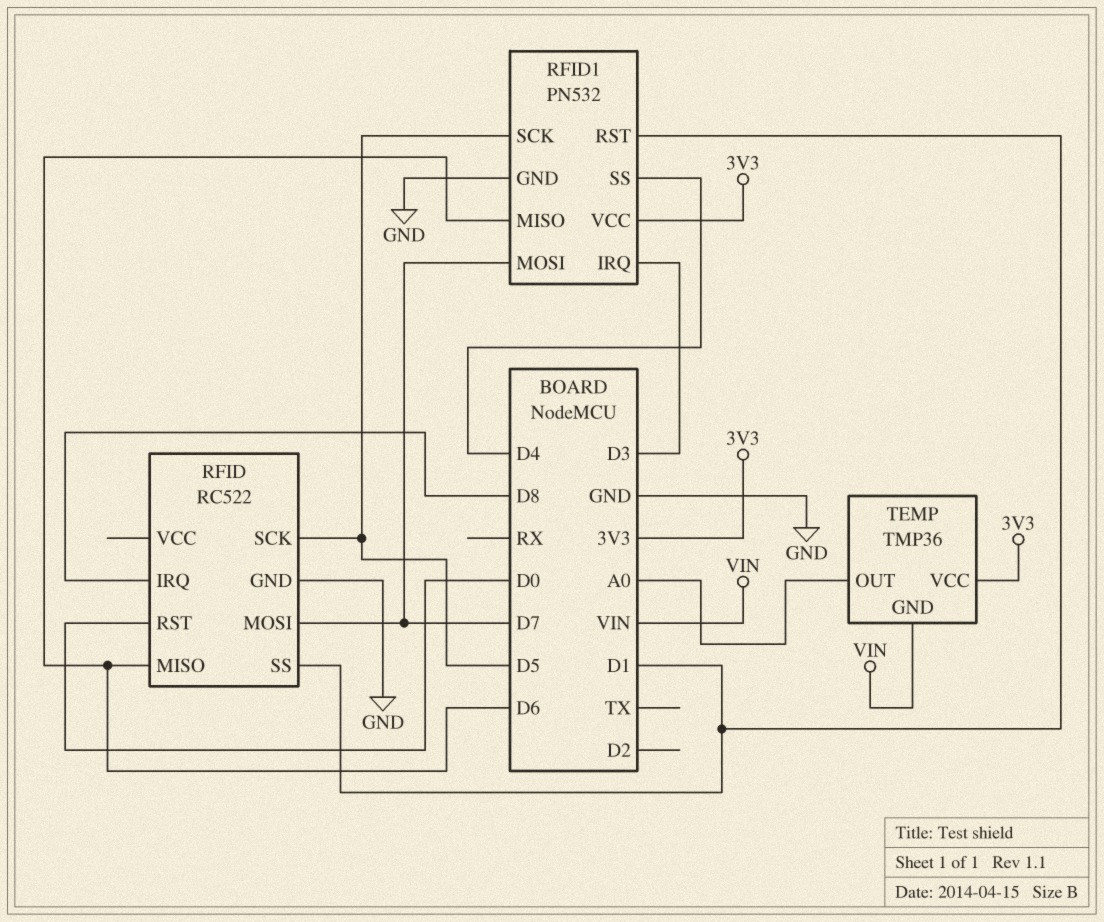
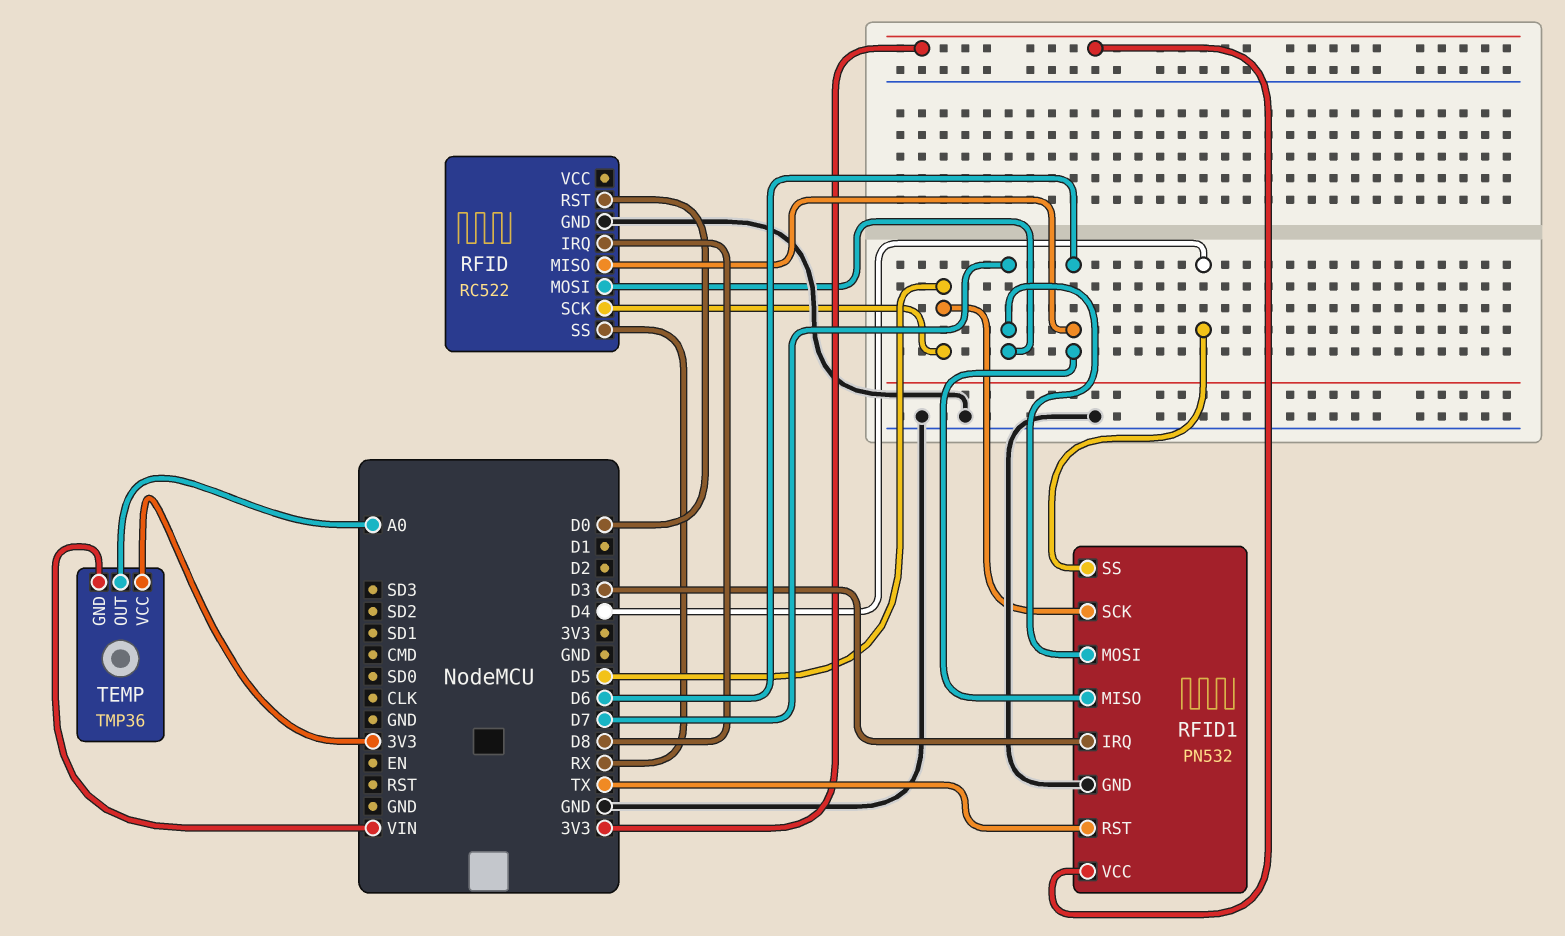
RFID pin SS: D1 -> RX
RFID1 pin RST: D1 -> TX

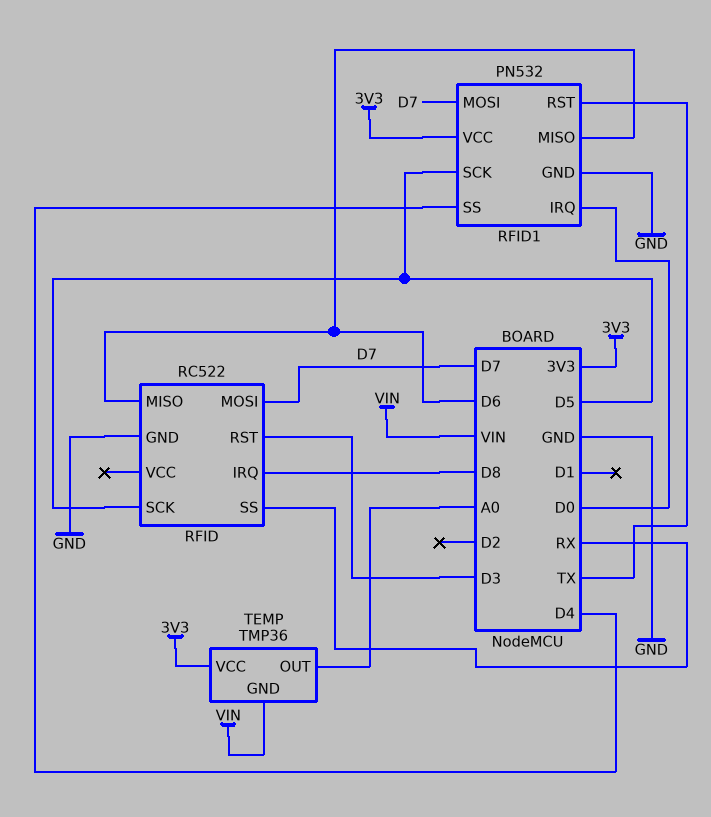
RFID pin RST: D0 -> D3
RFID1 pin IRQ: D3 -> D0

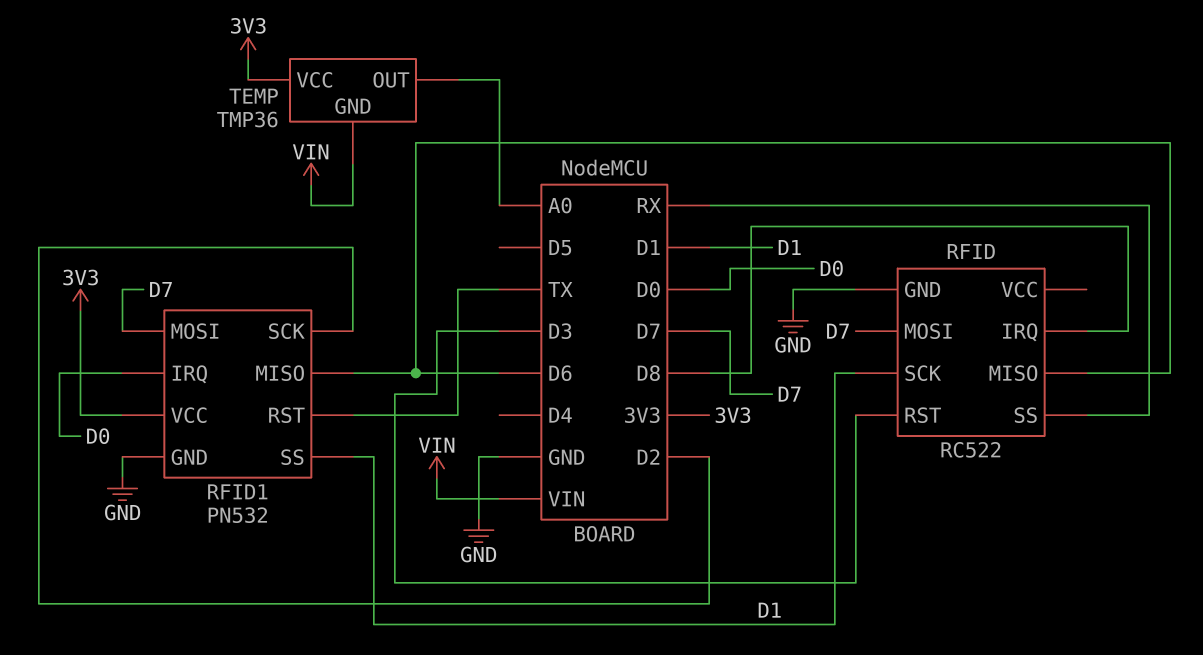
RFID pin SCK: D5 -> D1
RFID1 pin SCK: D5 -> D2
RFID1 pin SS: D4 -> D1

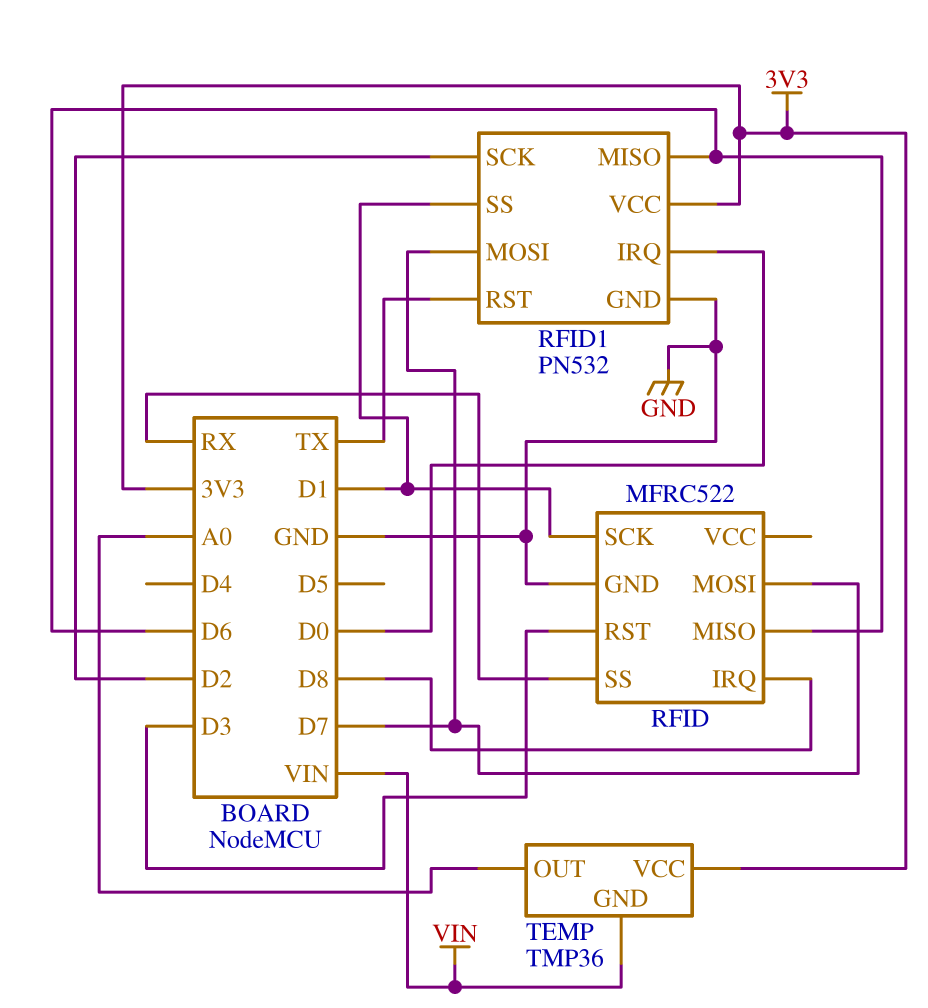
RFID: RC522 -> MFRC522

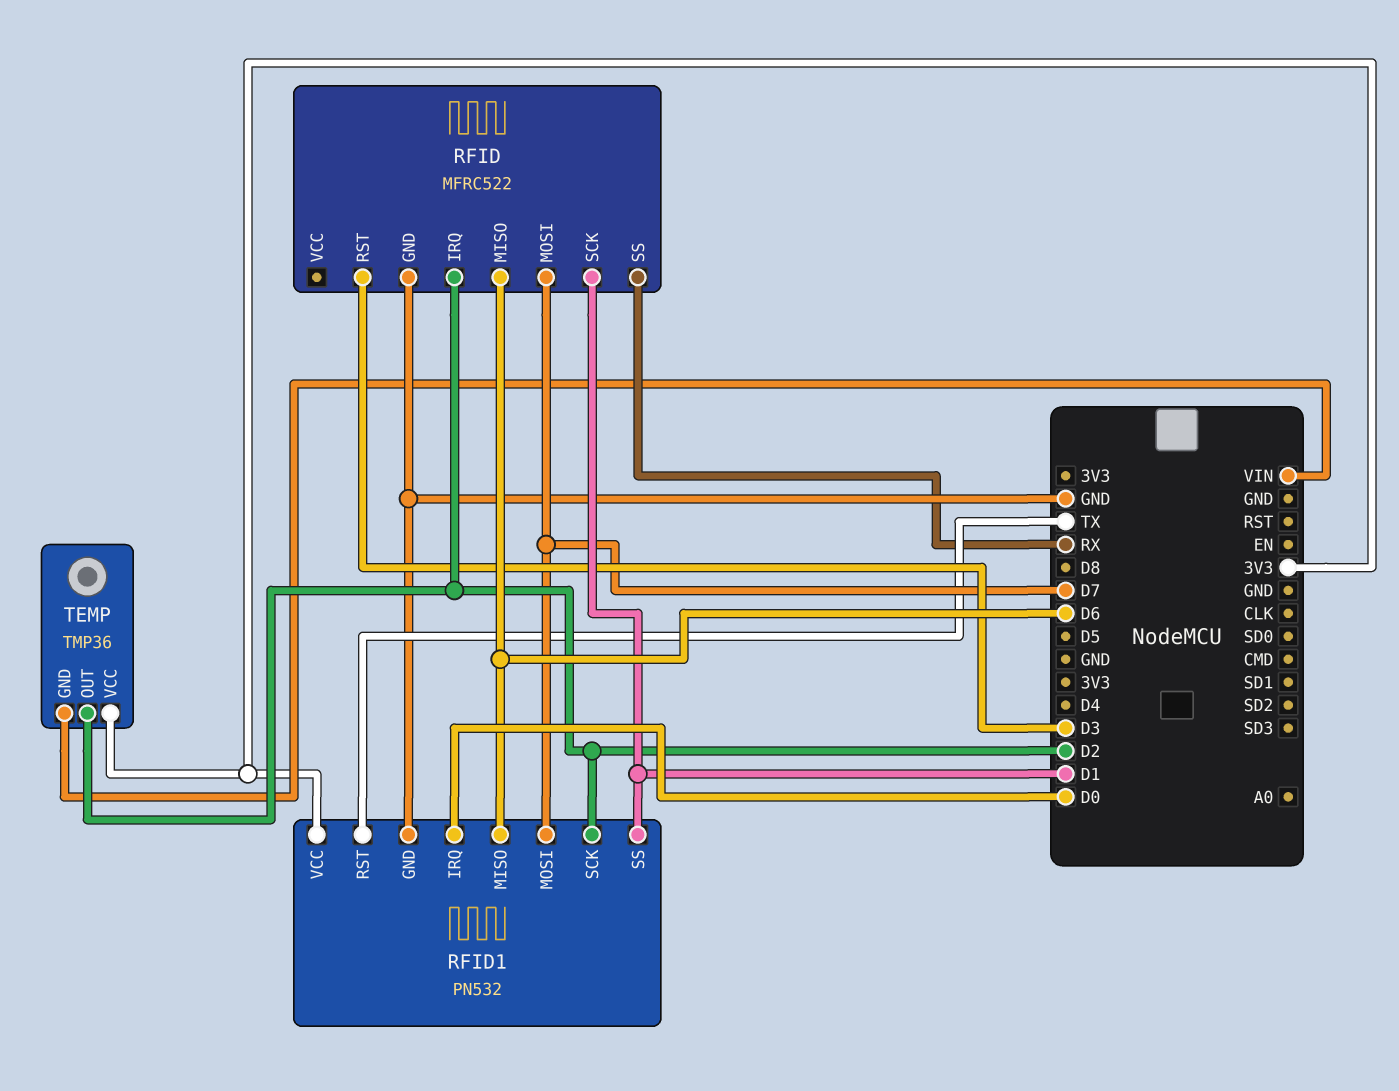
RFID pin IRQ: D8 -> D2
TEMP pin OUT: A0 -> D2

